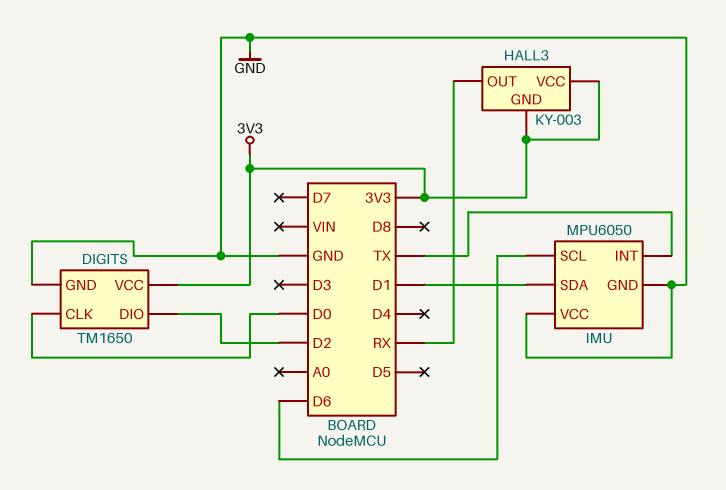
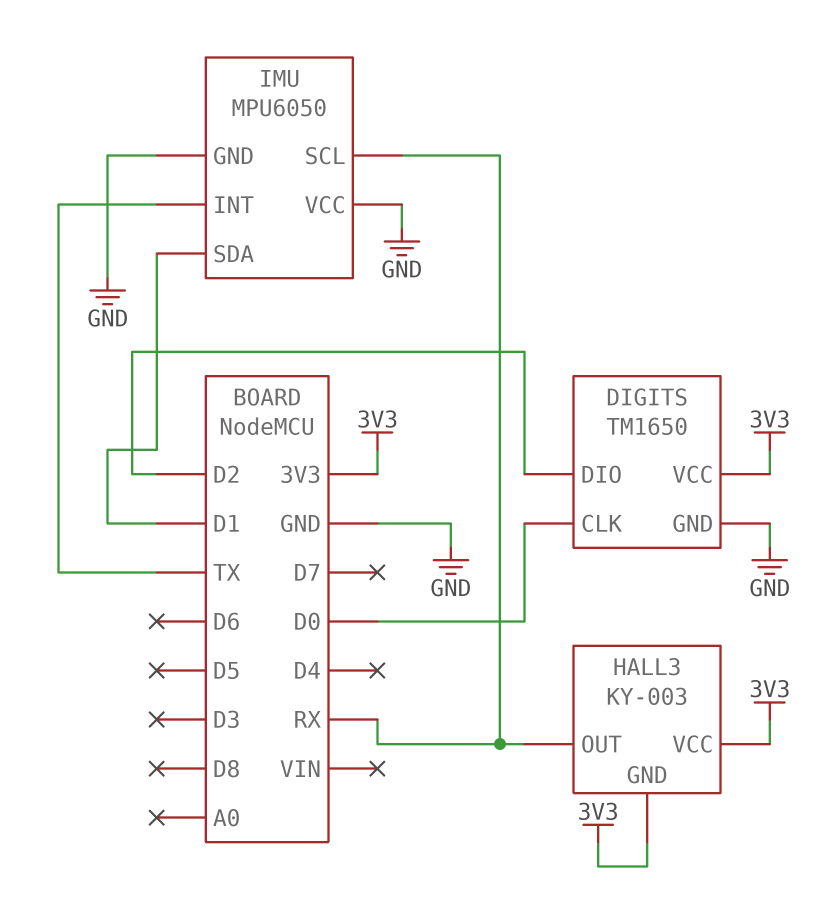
IMU pin SCL: D6 -> RX

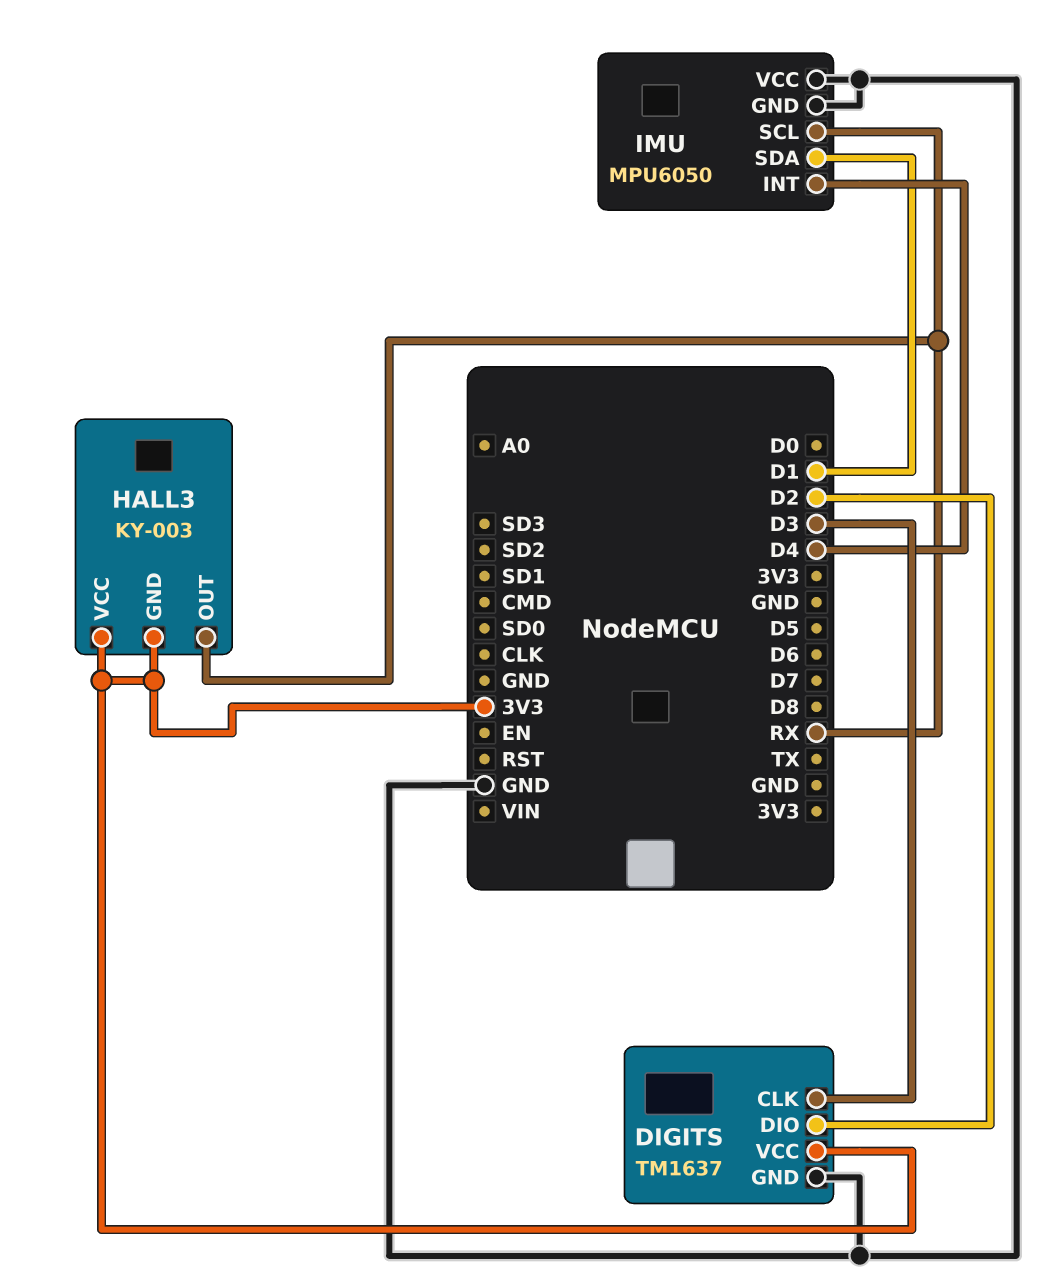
DIGITS: TM1650 -> TM1637
DIGITS pin CLK: D0 -> D3
IMU pin INT: TX -> D4

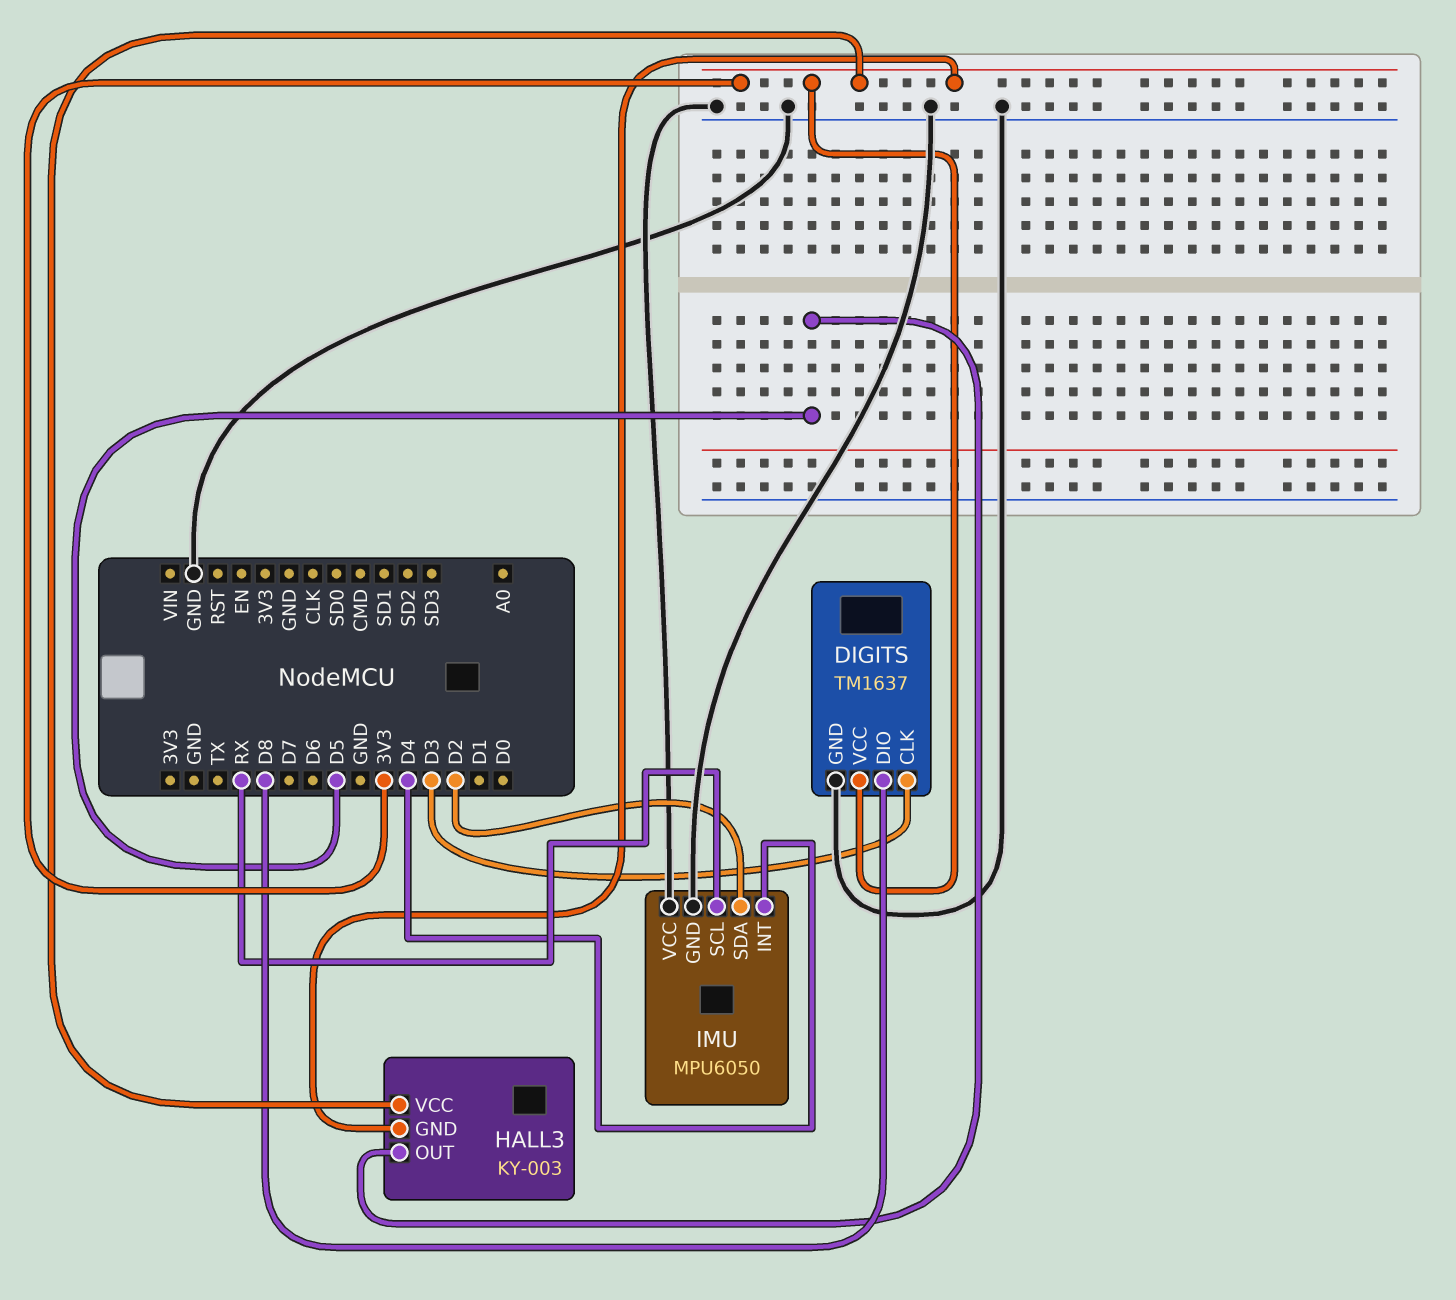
DIGITS pin DIO: D2 -> D8
HALL3 pin OUT: RX -> D5
IMU pin SDA: D1 -> D2

